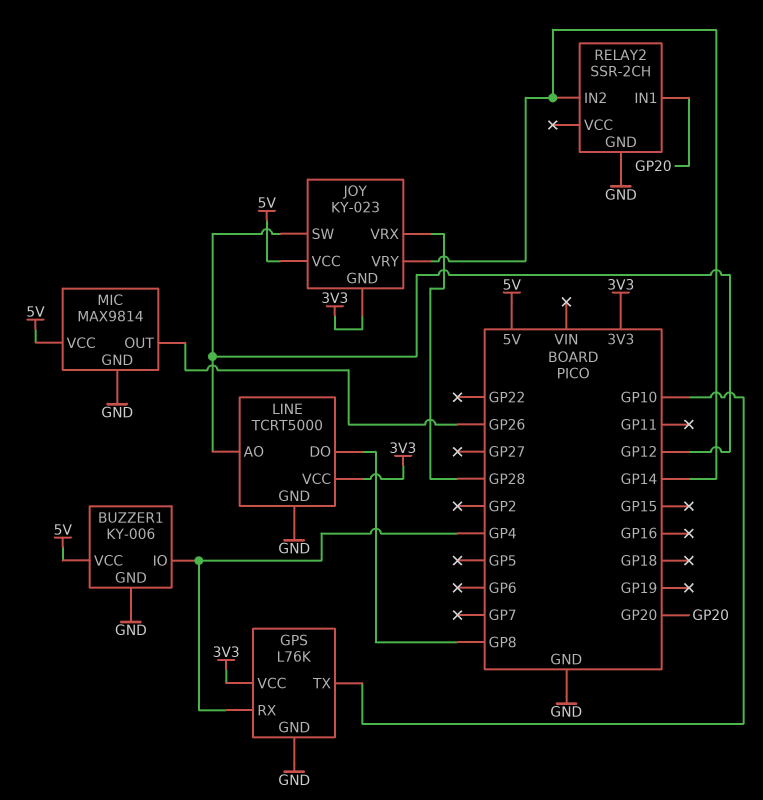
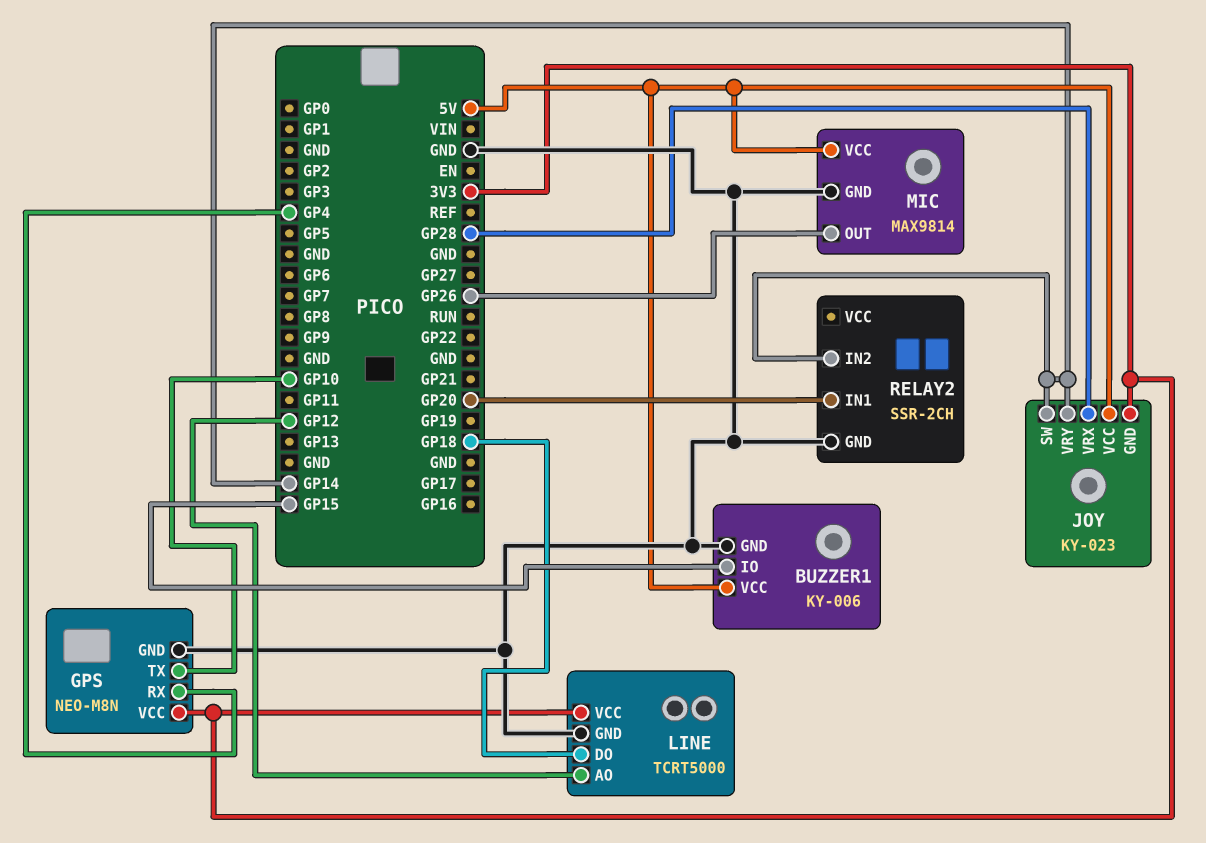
BUZZER1 pin IO: GP4 -> GP15
GPS: L76K -> NEO-M8N
JOY pin SW: GP12 -> GP14
LINE pin DO: GP8 -> GP18

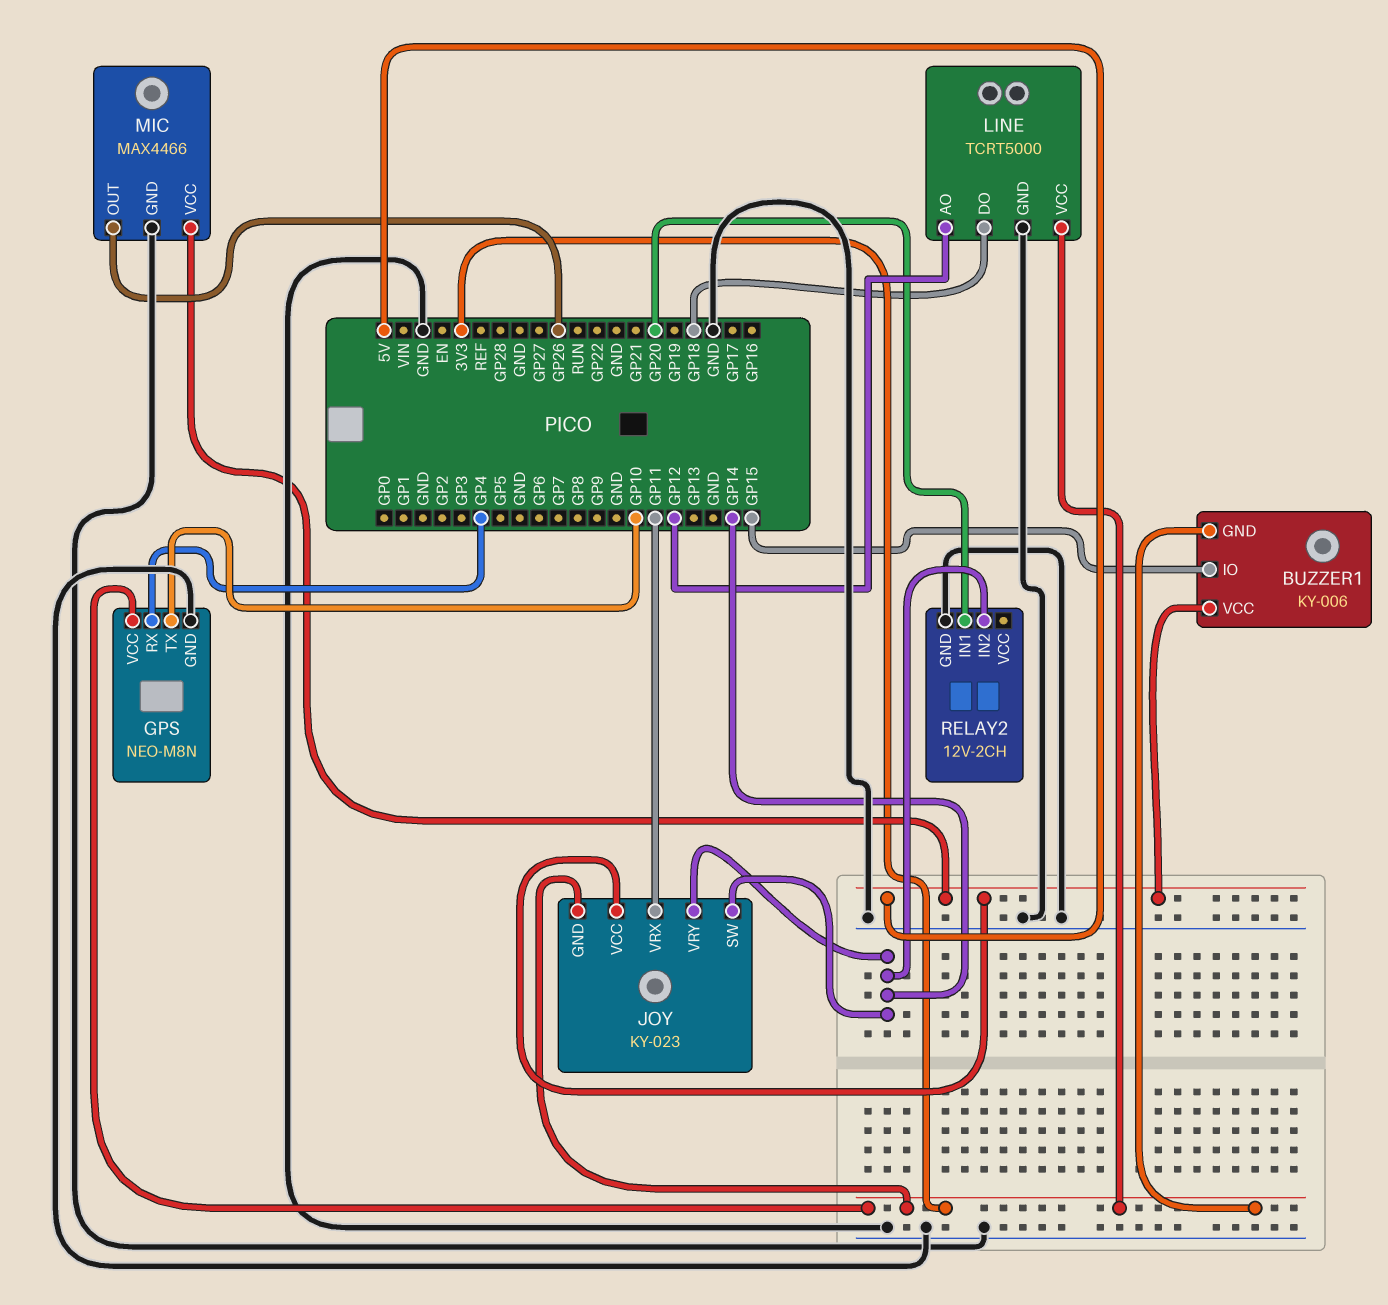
BUZZER1 pin GND: GND -> 3V3
JOY pin VRX: GP28 -> GP11
MIC: MAX9814 -> MAX4466
RELAY2: SSR-2CH -> 12V-2CH

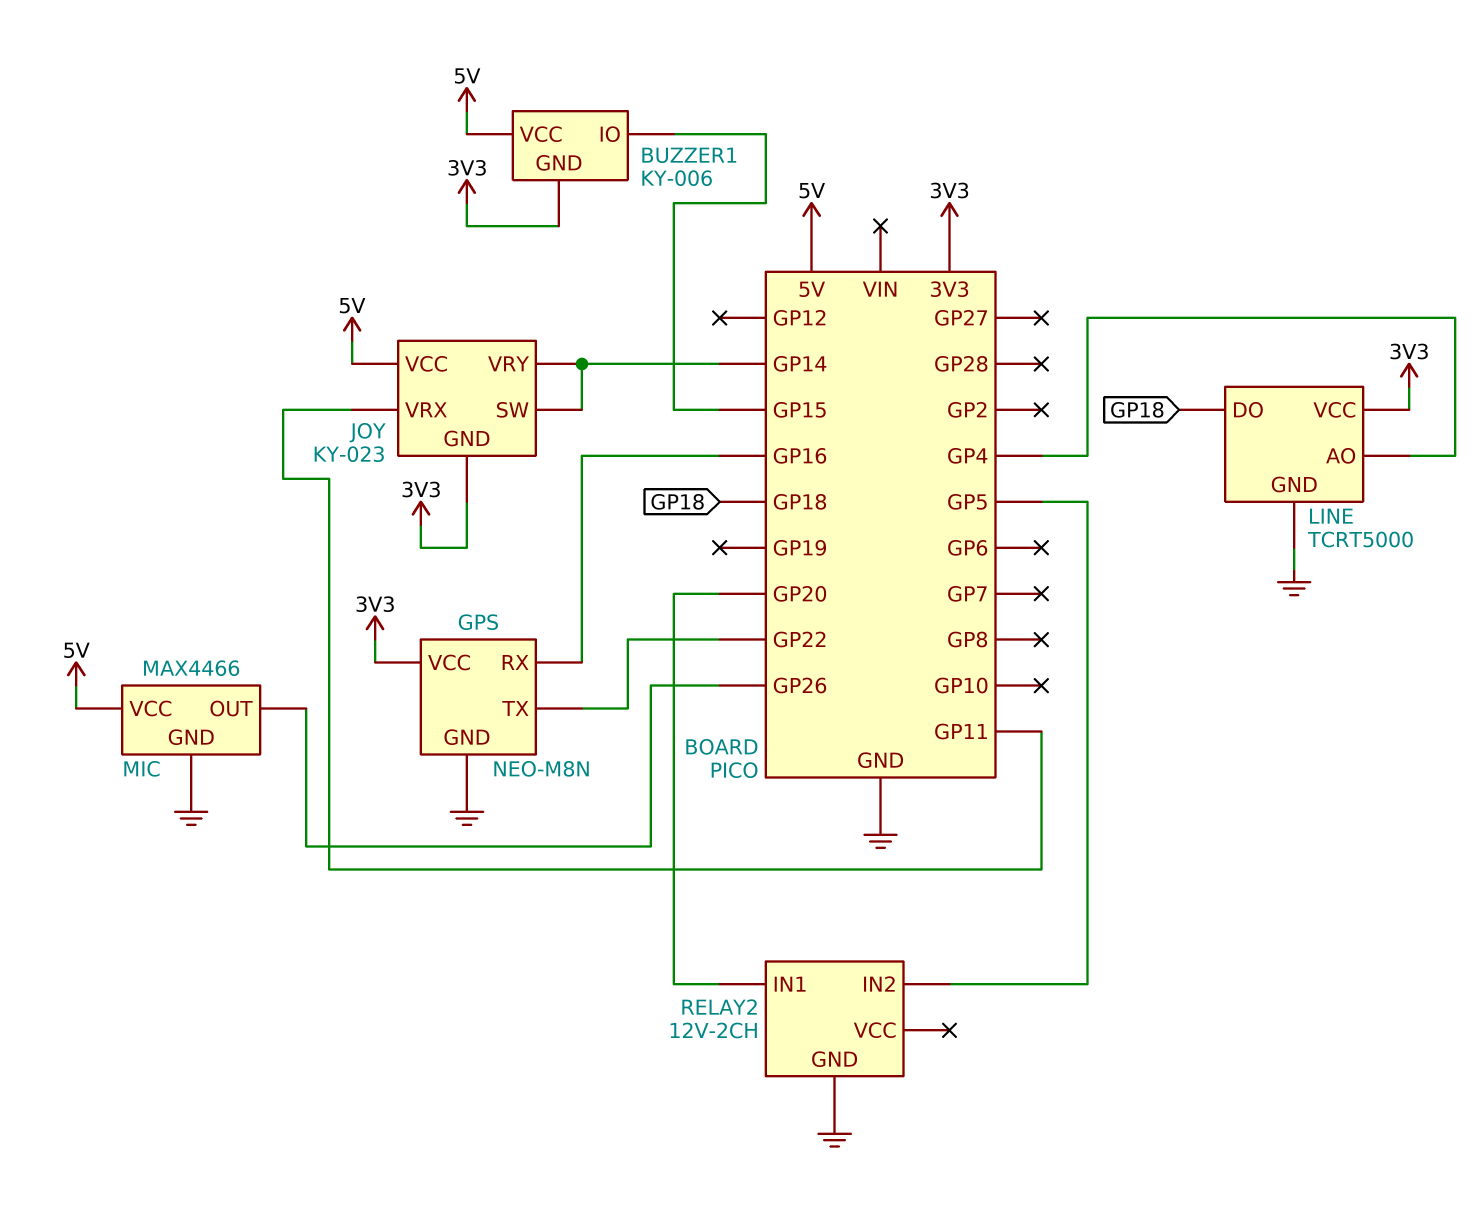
GPS pin RX: GP4 -> GP16
GPS pin TX: GP10 -> GP22
LINE pin AO: GP12 -> GP4
RELAY2 pin IN2: GP14 -> GP5

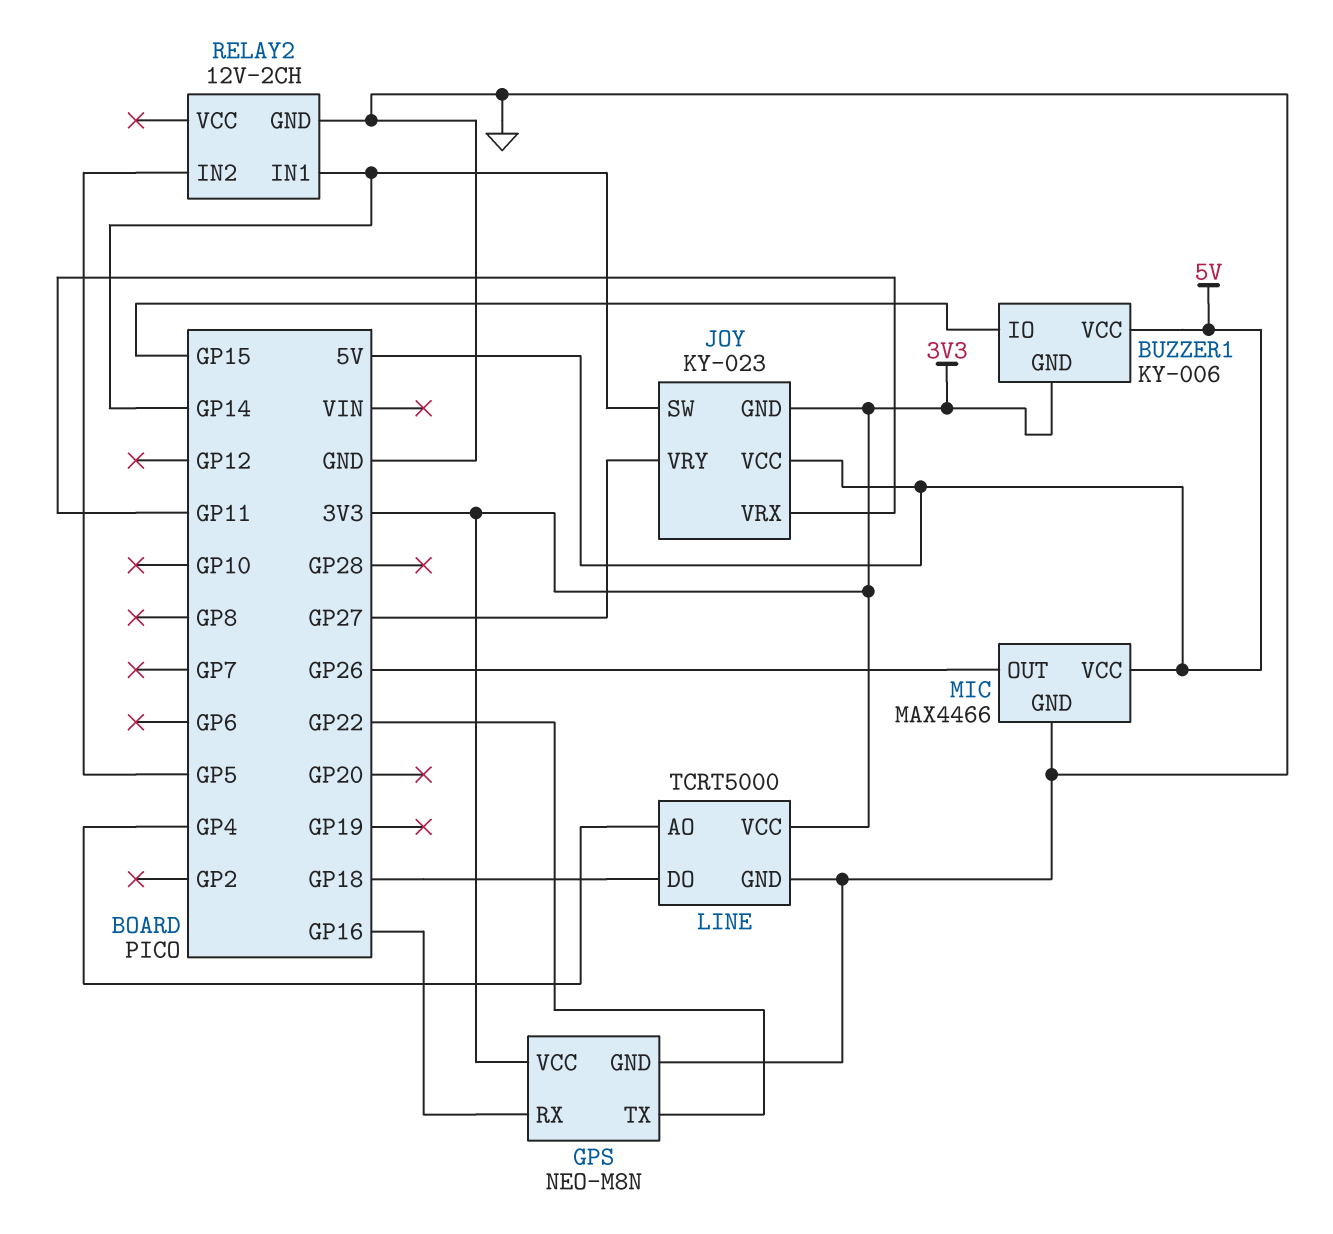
JOY pin VRY: GP14 -> GP27
RELAY2 pin IN1: GP20 -> GP14

